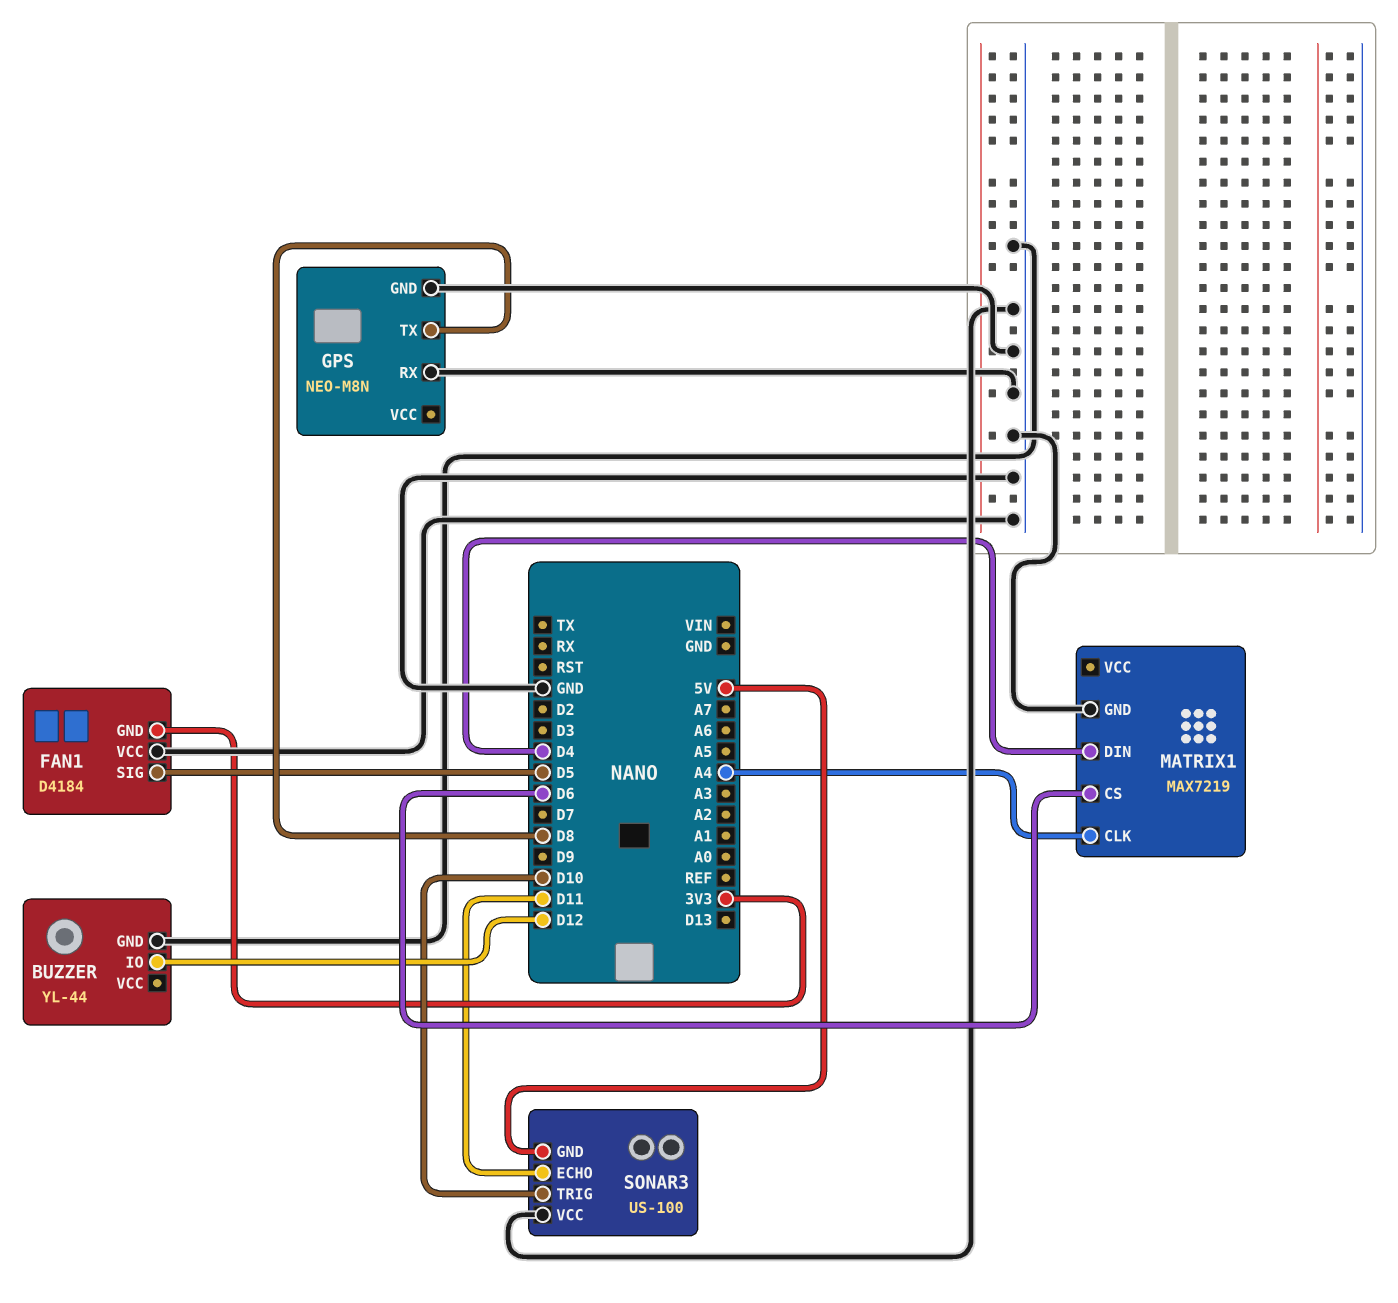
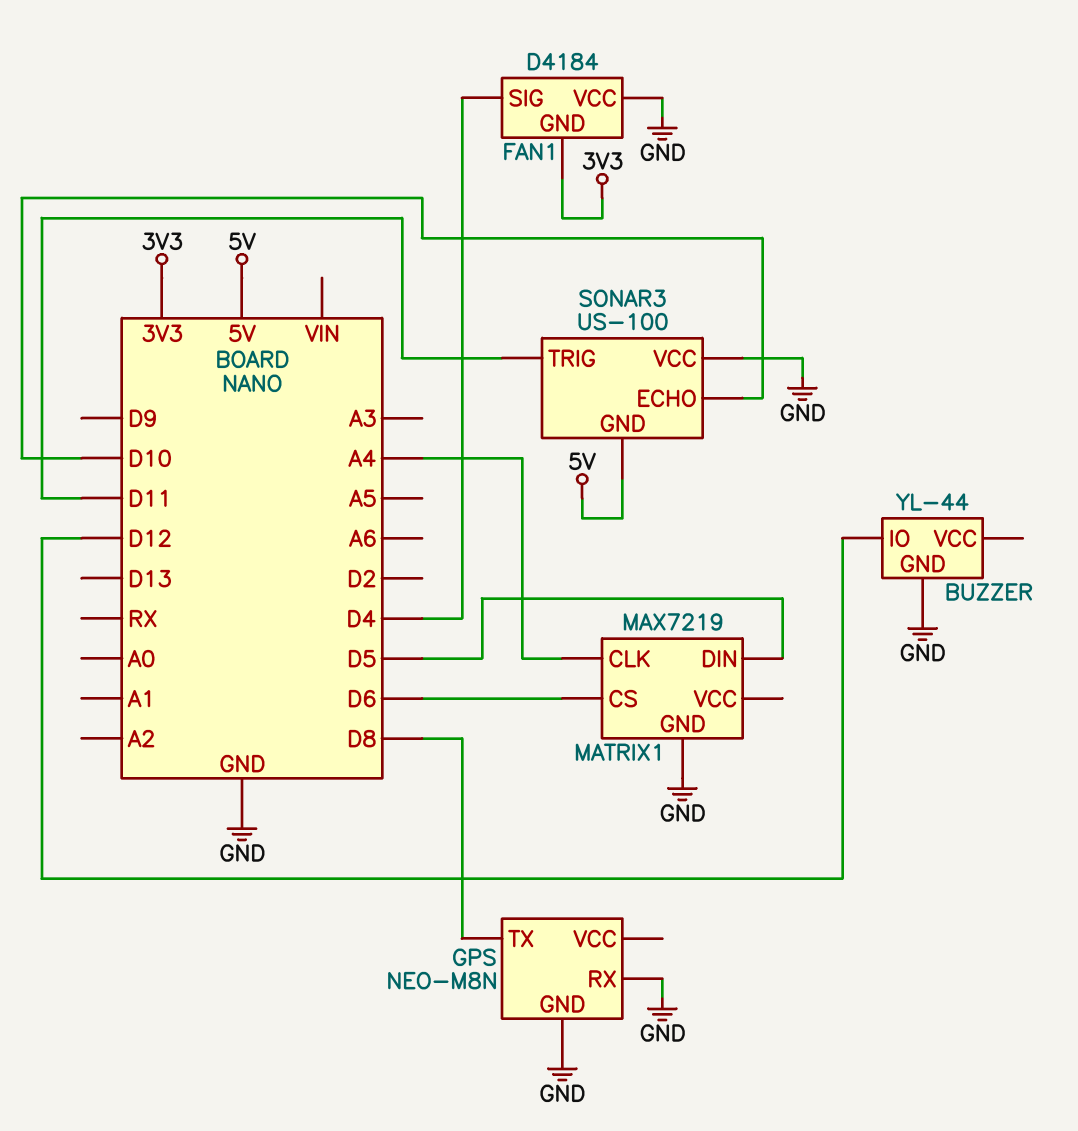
FAN1 pin SIG: D5 -> D4
MATRIX1 pin DIN: D4 -> D5
SONAR3 pin ECHO: D11 -> D10
SONAR3 pin TRIG: D10 -> D11

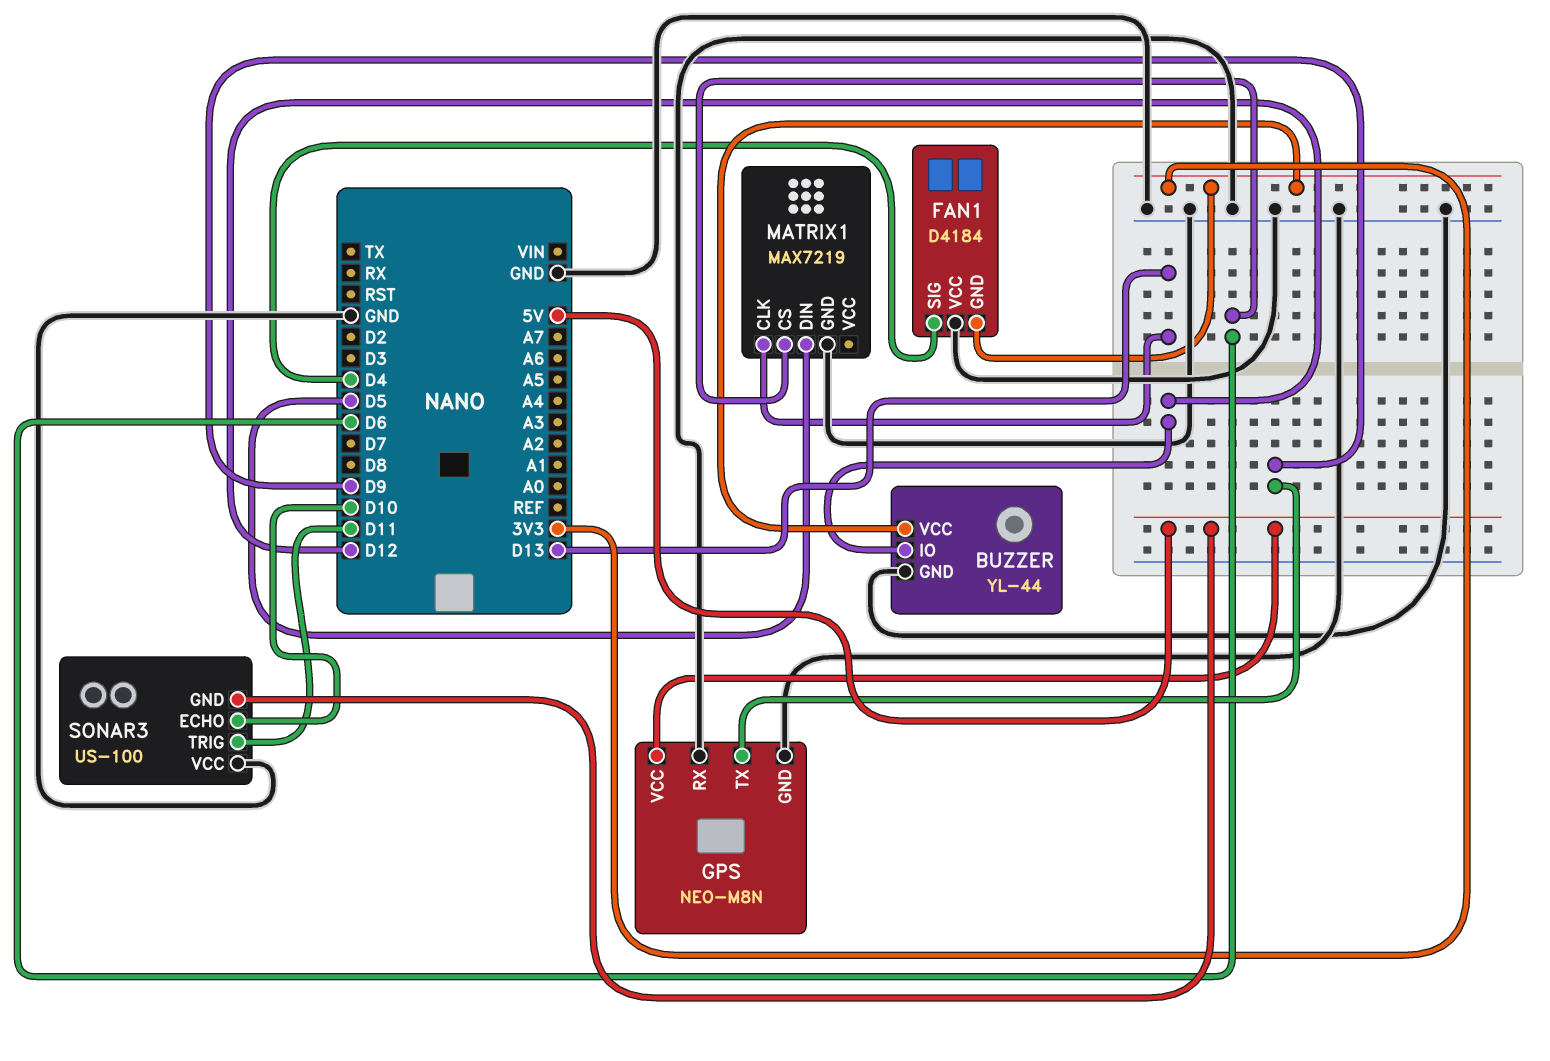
BUZZER pin VCC: none -> 3V3
GPS pin TX: D8 -> D9
GPS pin VCC: none -> 5V
MATRIX1 pin CLK: A4 -> D13

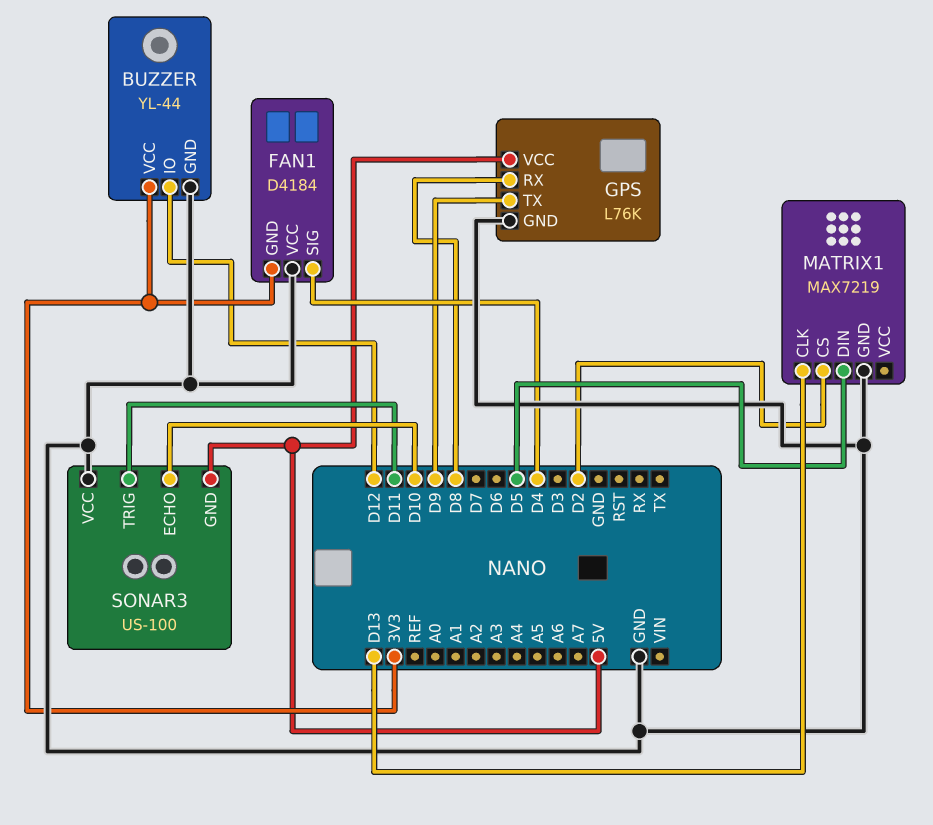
GPS: NEO-M8N -> L76K
GPS pin RX: GND -> D8
MATRIX1 pin CS: D6 -> D2

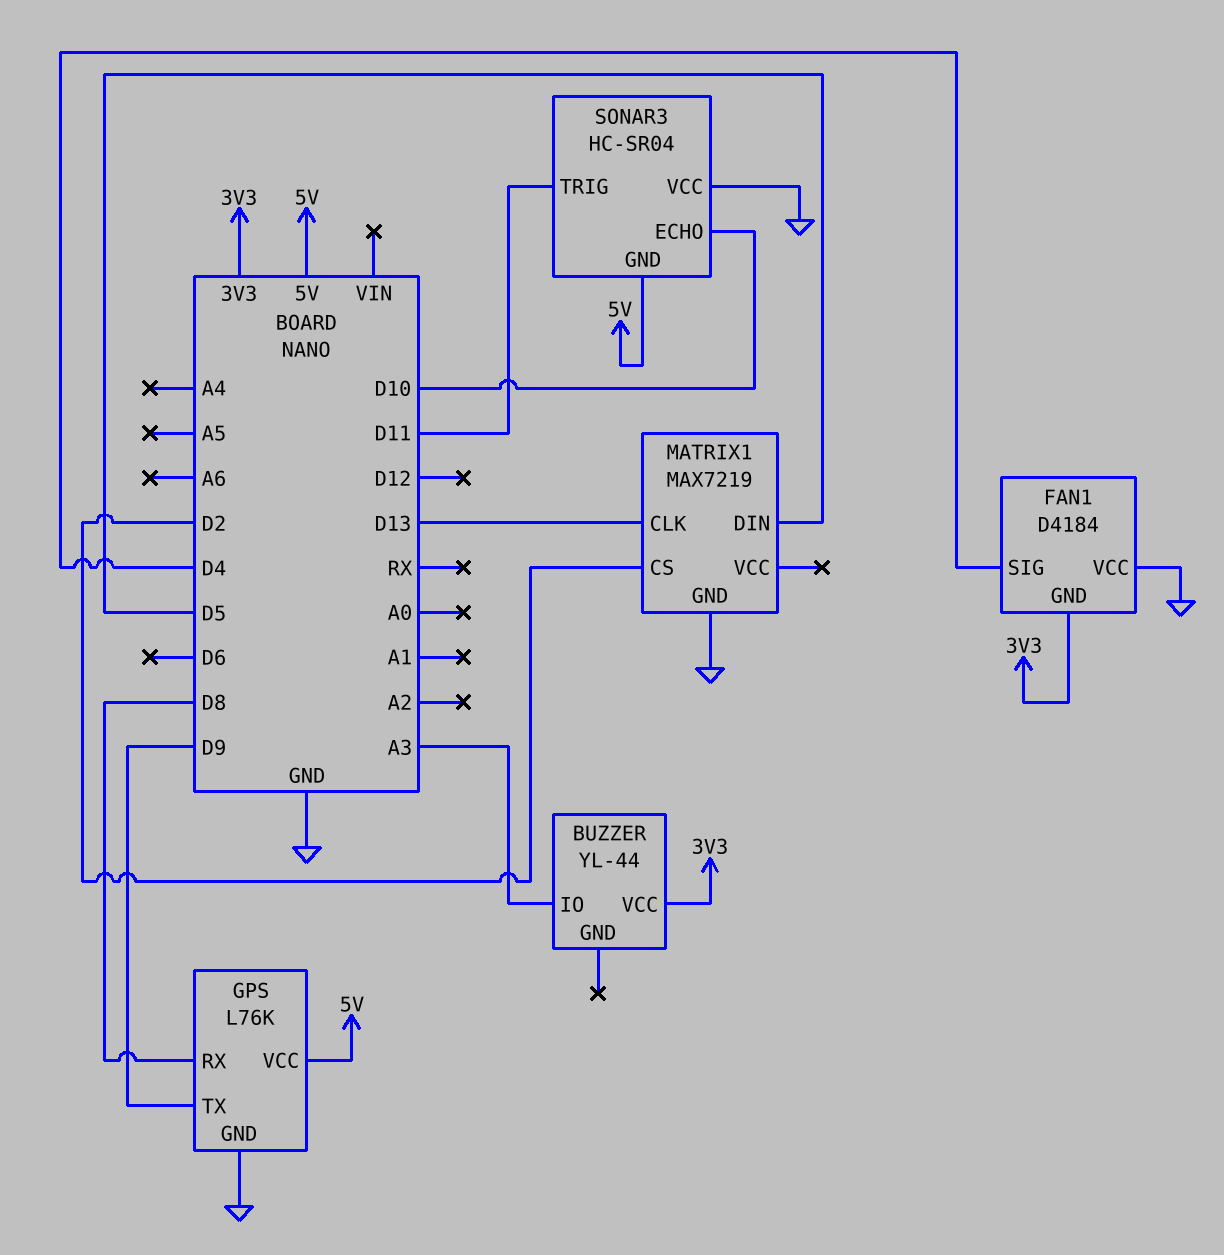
BUZZER pin GND: GND -> none
BUZZER pin IO: D12 -> A3
SONAR3: US-100 -> HC-SR04

